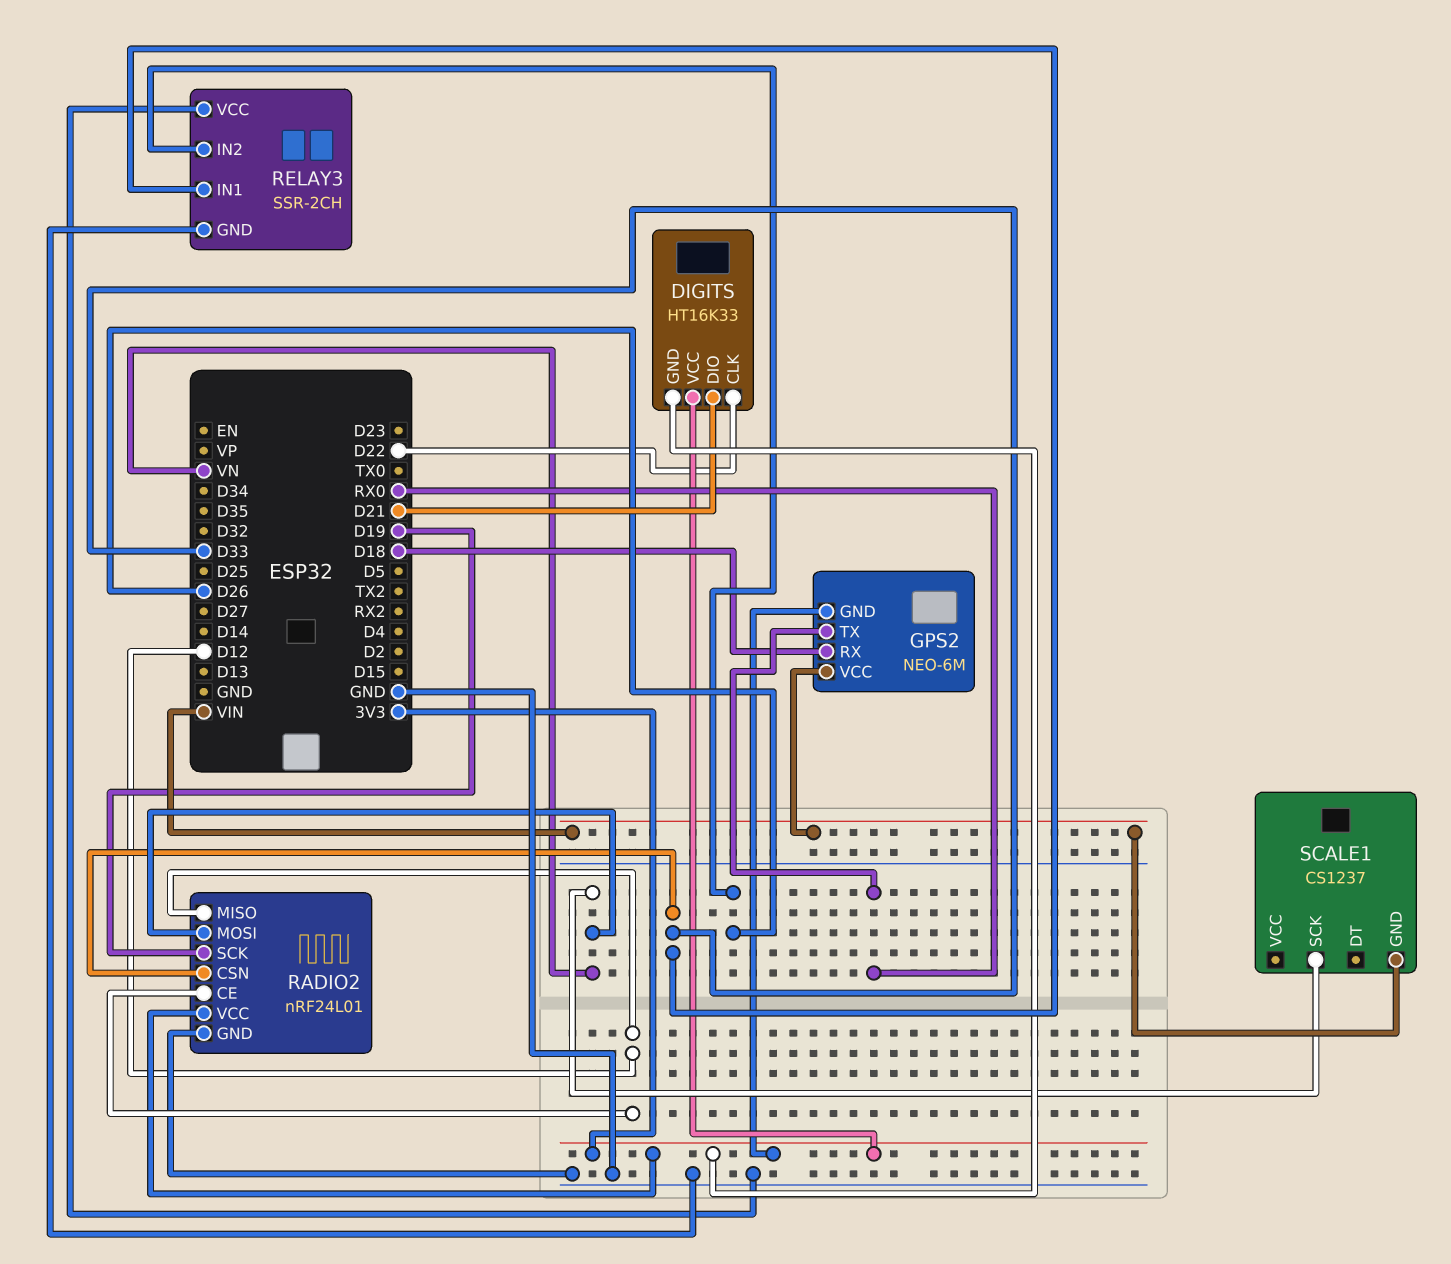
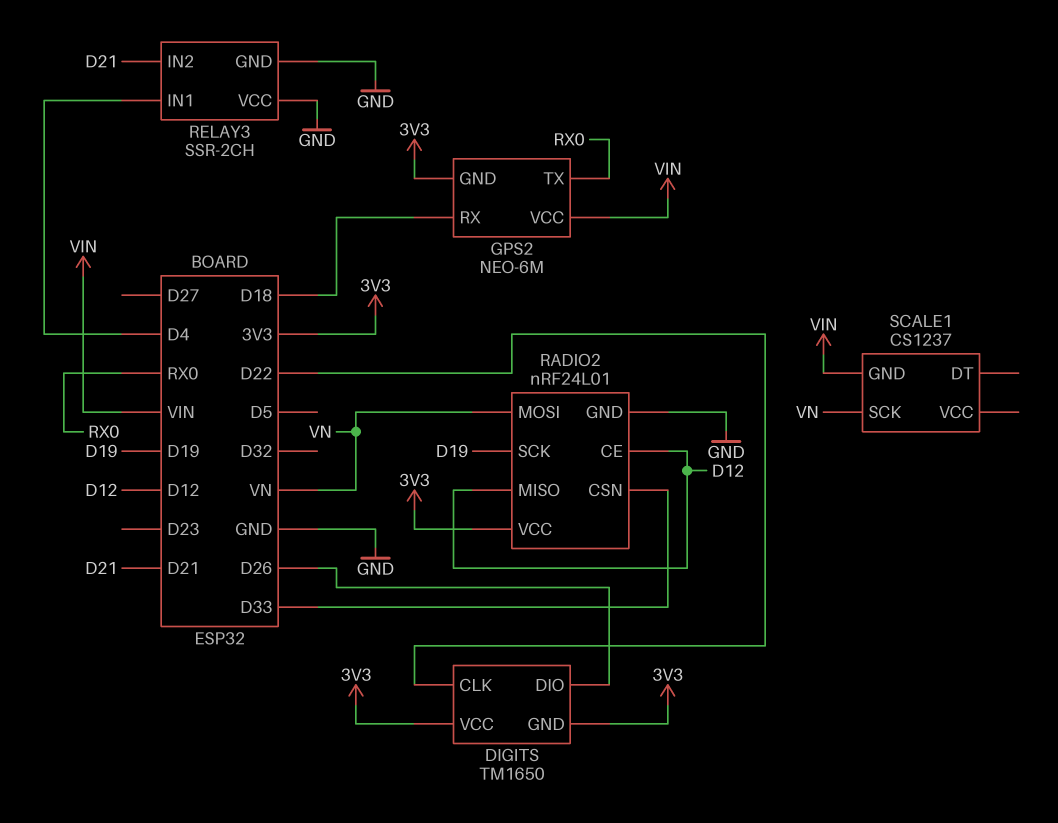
DIGITS: HT16K33 -> TM1650
DIGITS pin DIO: D21 -> D26
RELAY3 pin IN1: D33 -> D4
RELAY3 pin IN2: D26 -> D21

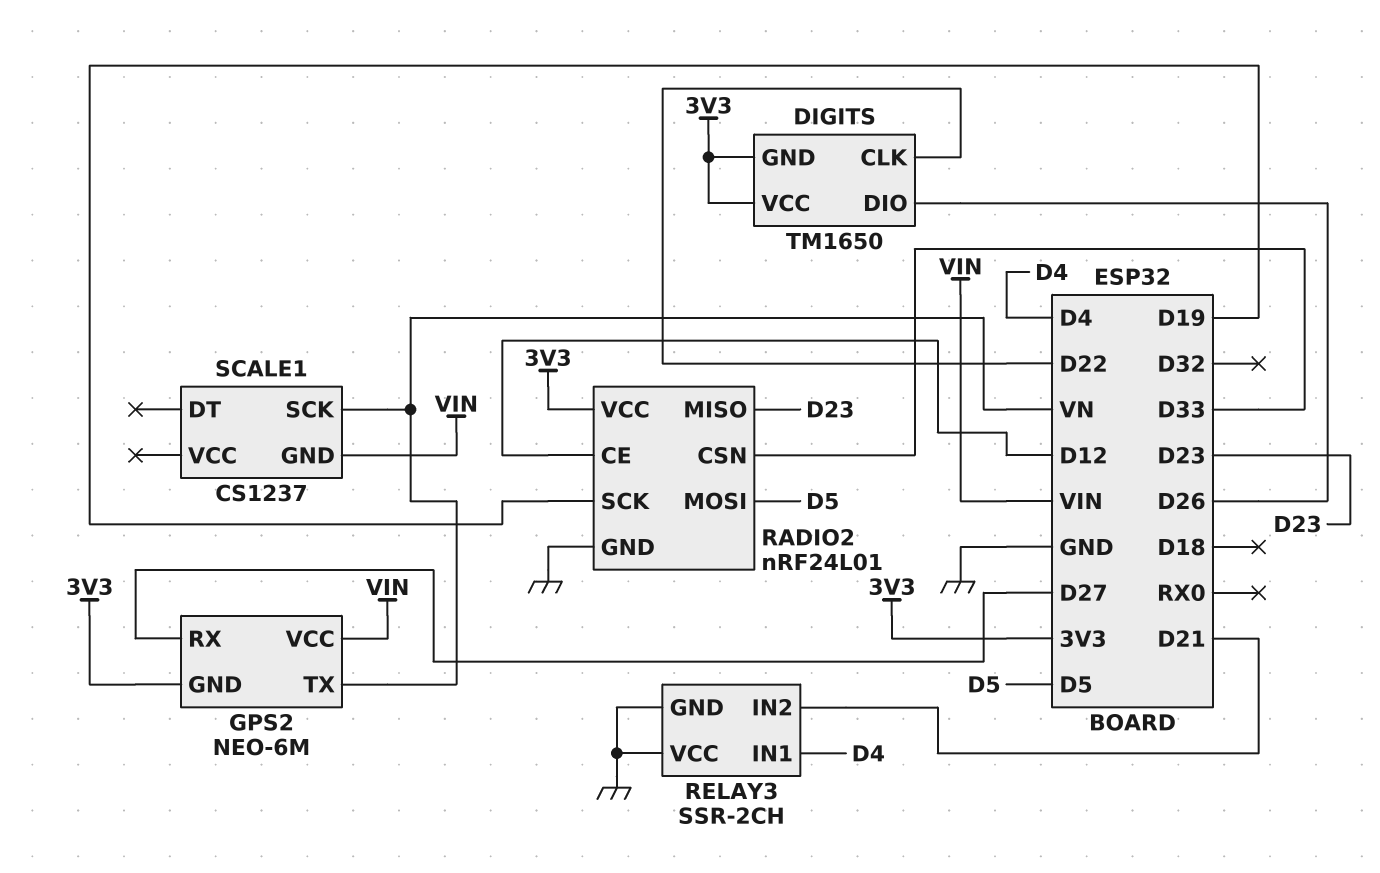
GPS2 pin RX: D18 -> D27
GPS2 pin TX: RX0 -> VN
RADIO2 pin MISO: D12 -> D23
RADIO2 pin MOSI: VN -> D5

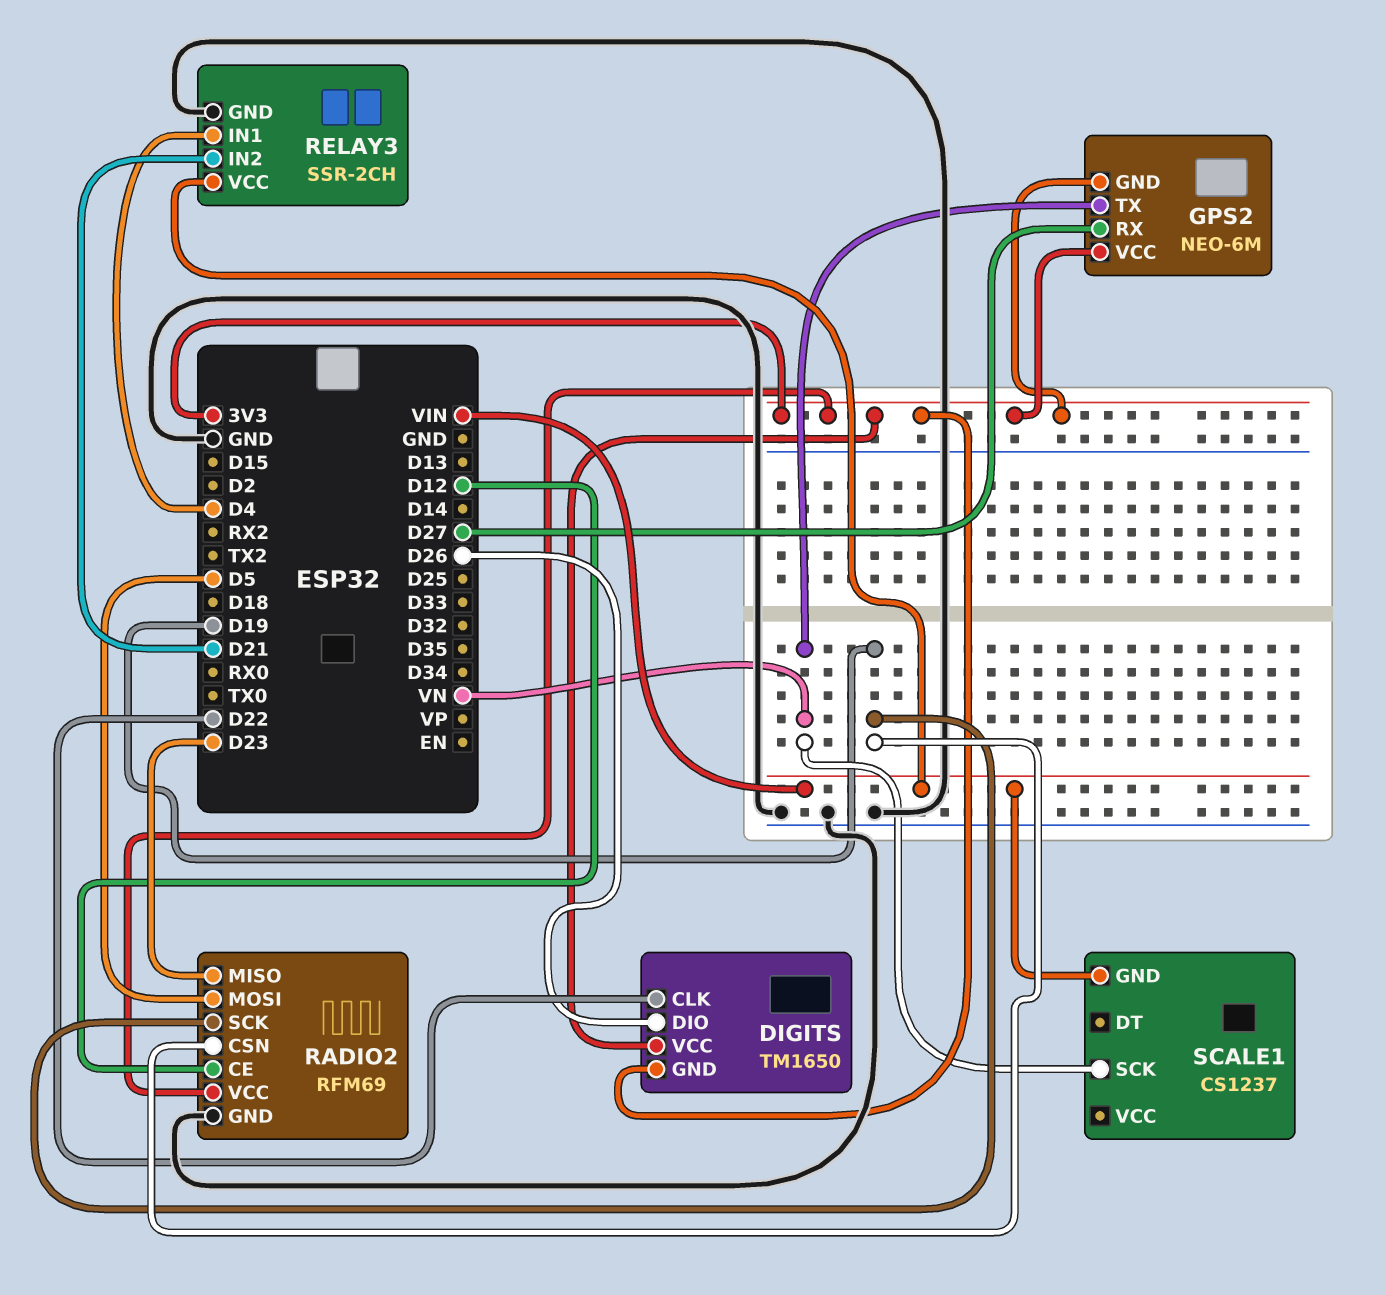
GPS2 pin VCC: VIN -> 3V3
RADIO2: nRF24L01 -> RFM69
RADIO2 pin CSN: D33 -> D19
RELAY3 pin VCC: GND -> VIN

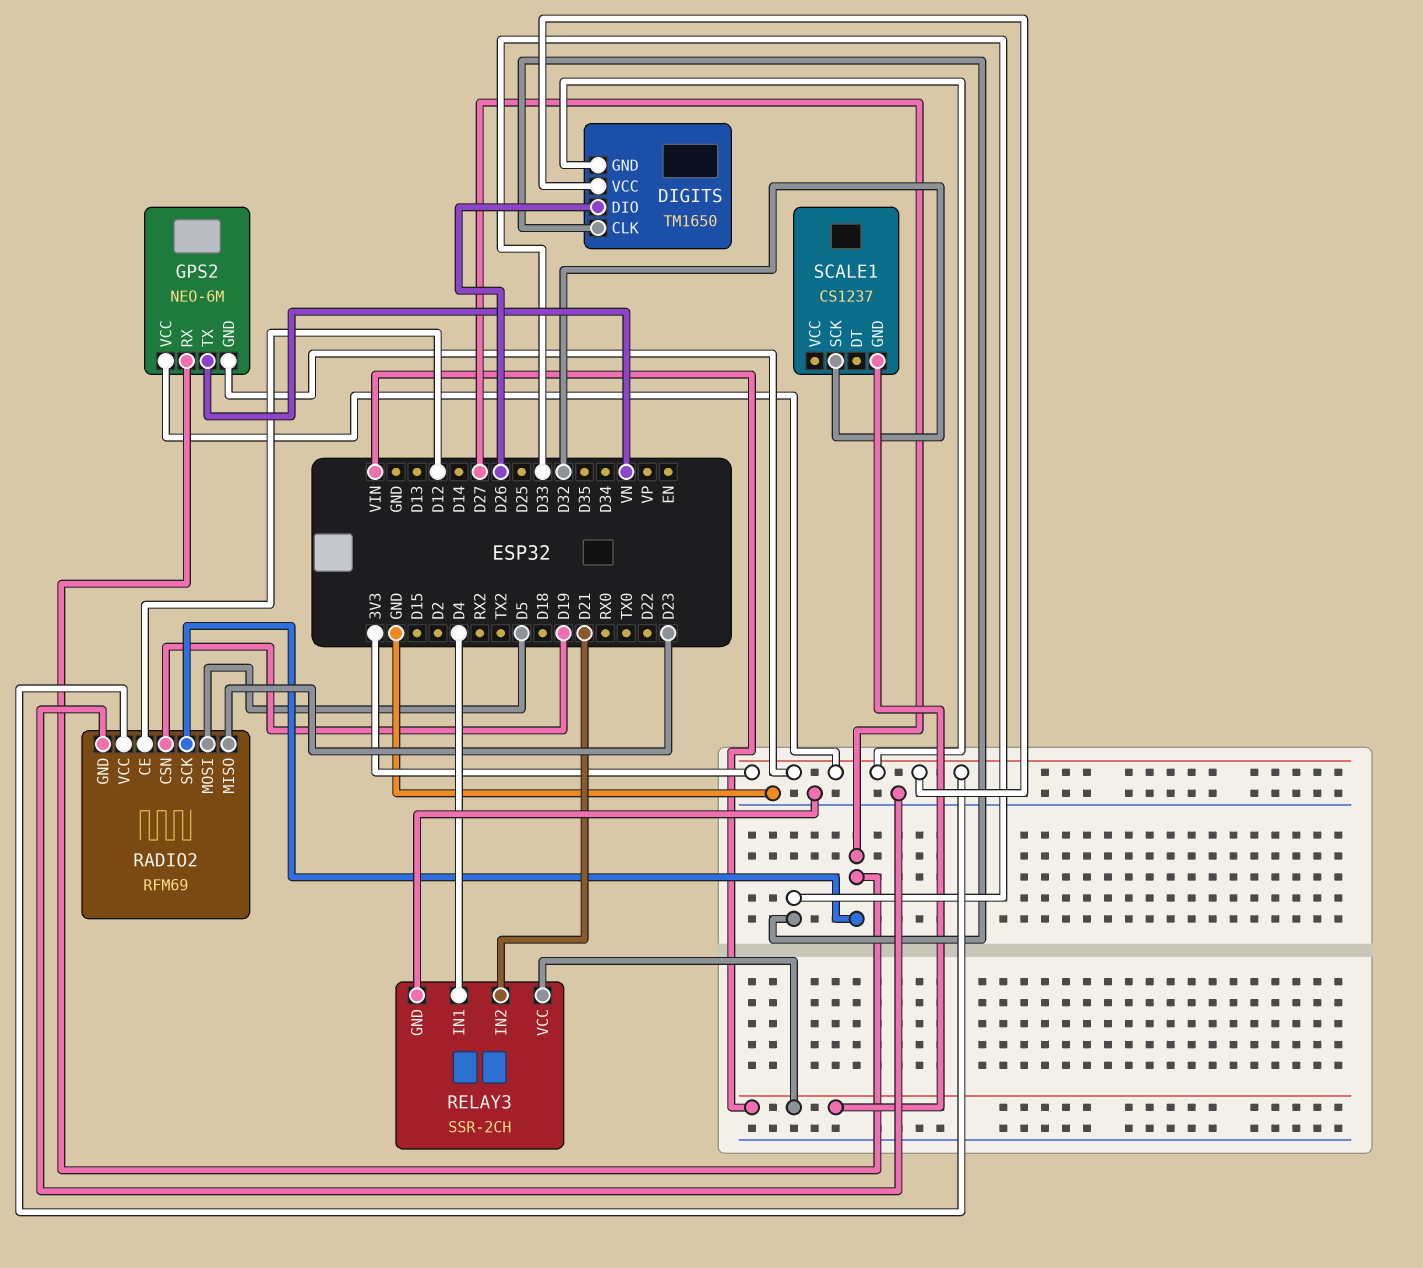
DIGITS pin CLK: D22 -> D33
RADIO2 pin SCK: D19 -> D27
SCALE1 pin SCK: VN -> D32

